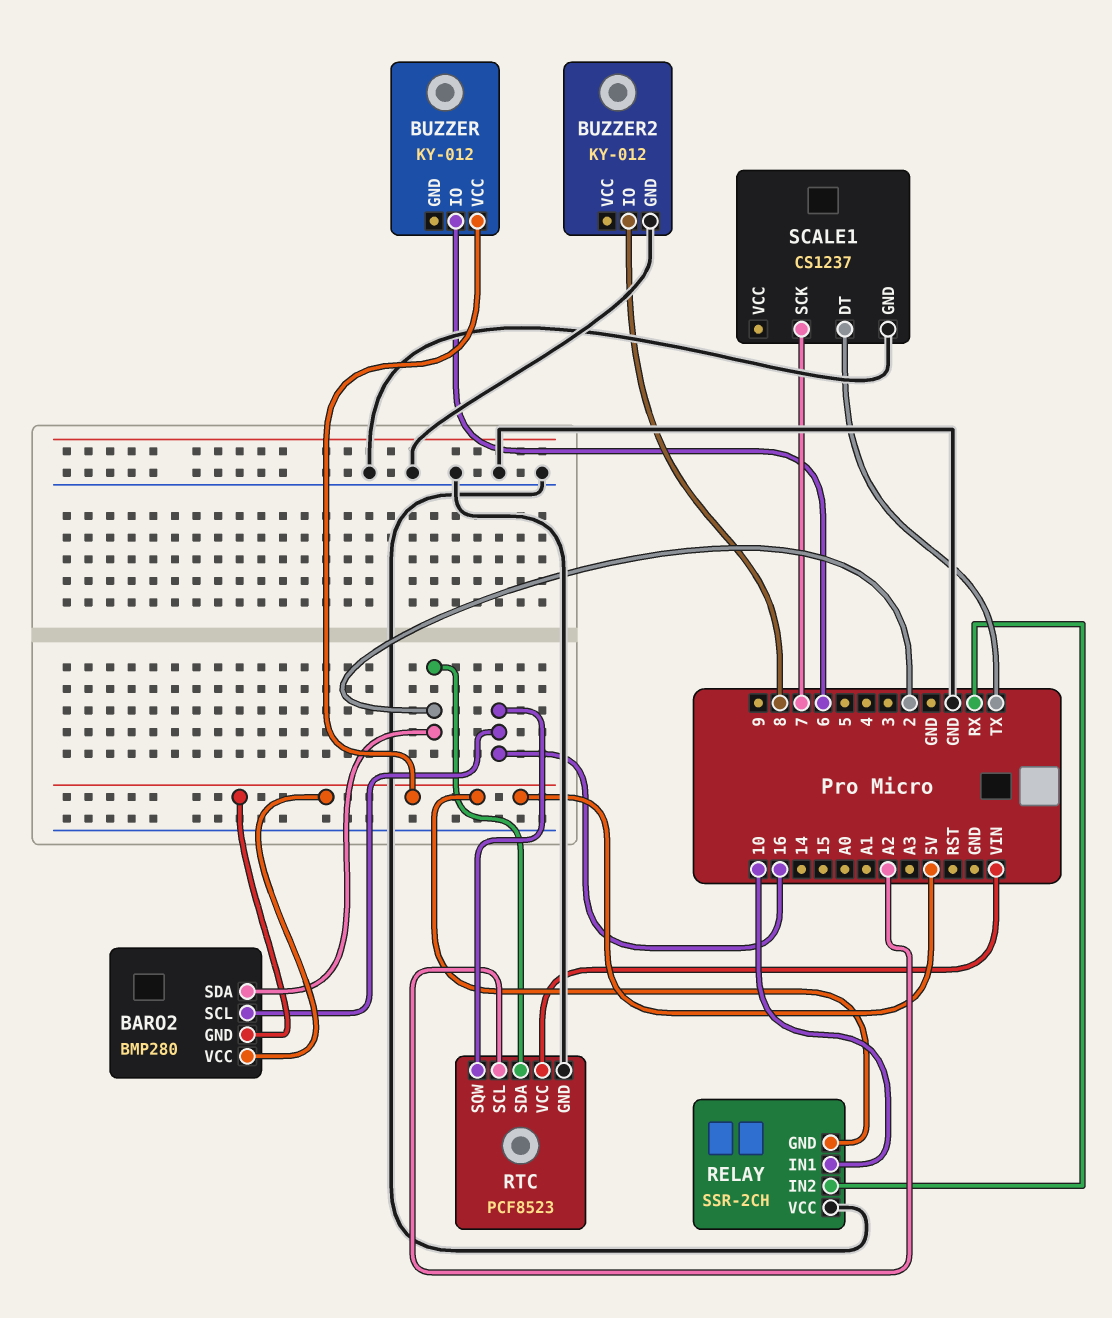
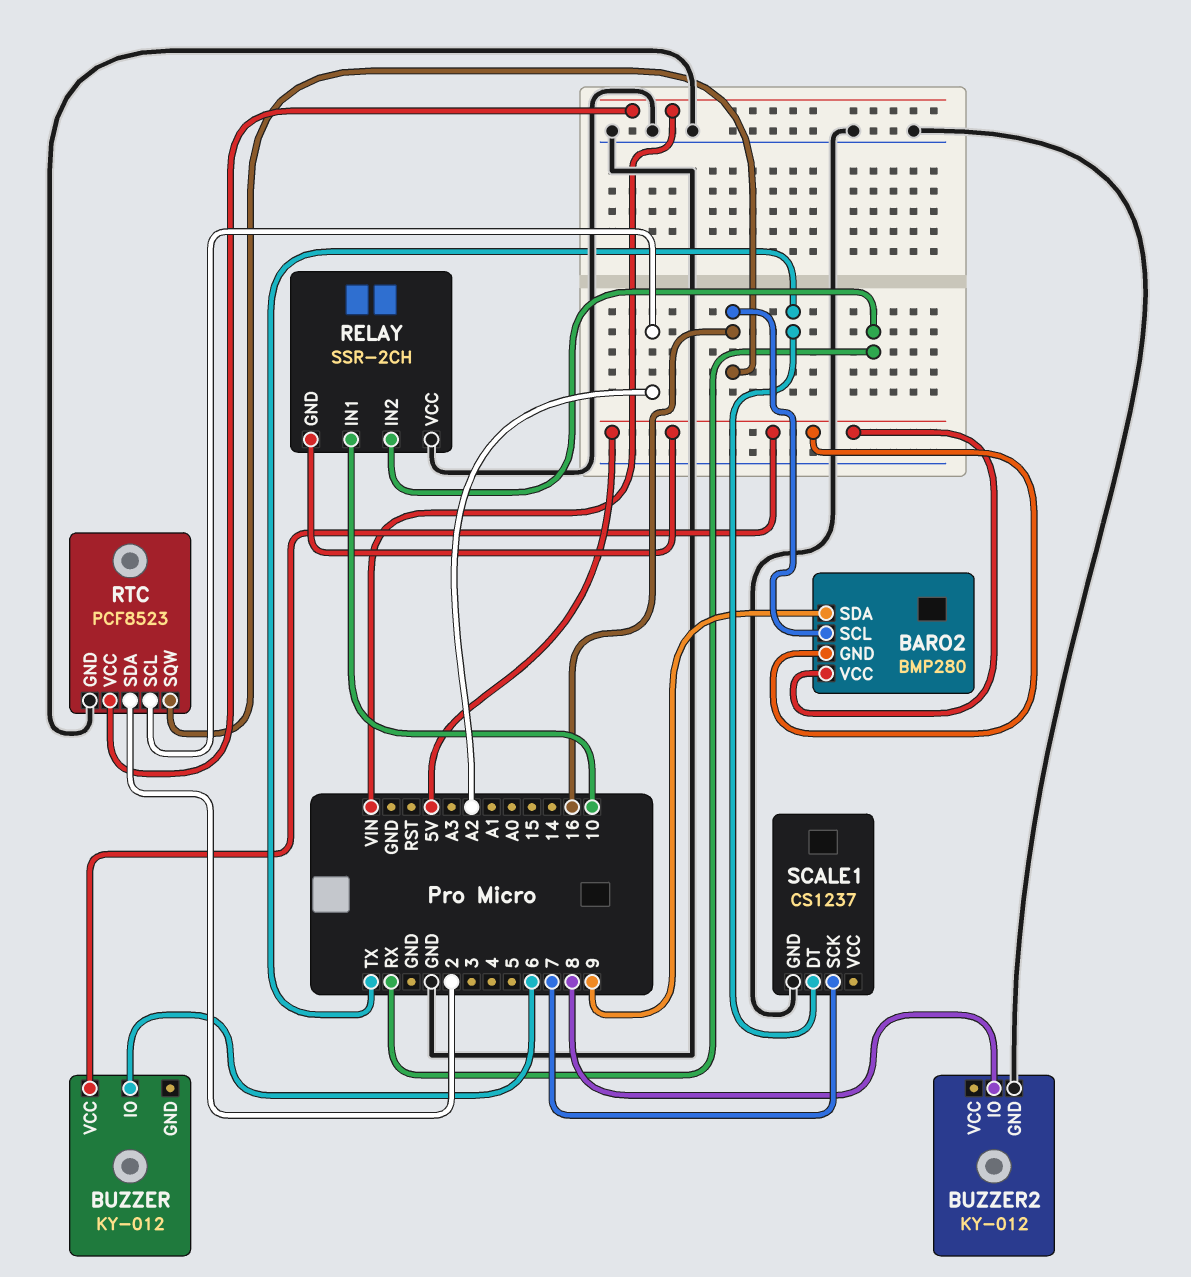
BARO2 pin SDA: 2 -> 9

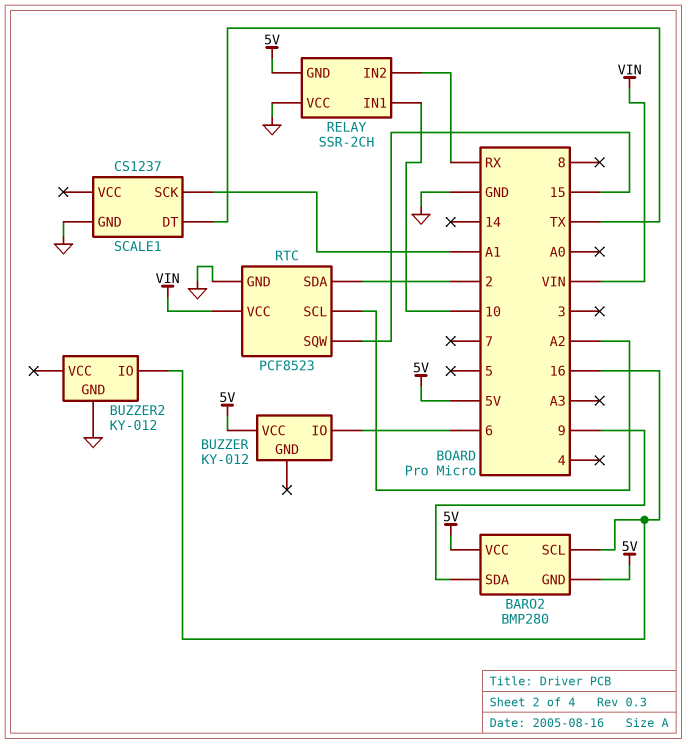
BUZZER2 pin IO: 8 -> 16
RTC pin SQW: 16 -> 15
SCALE1 pin SCK: 7 -> A1

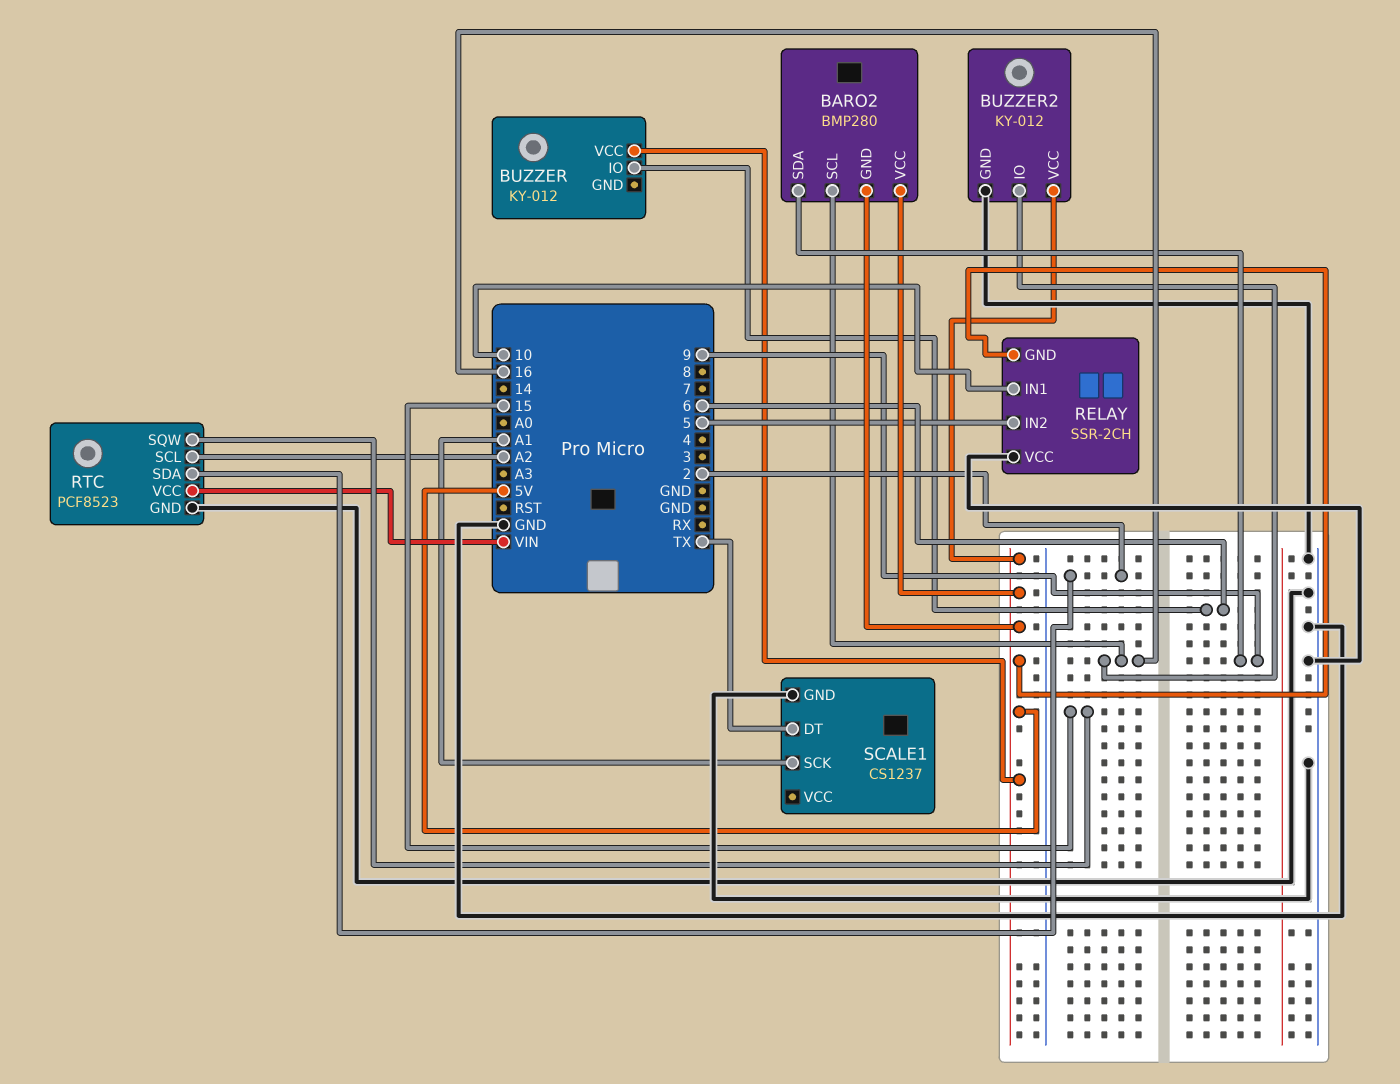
BUZZER2 pin VCC: none -> 5V
RELAY pin IN2: RX -> 5

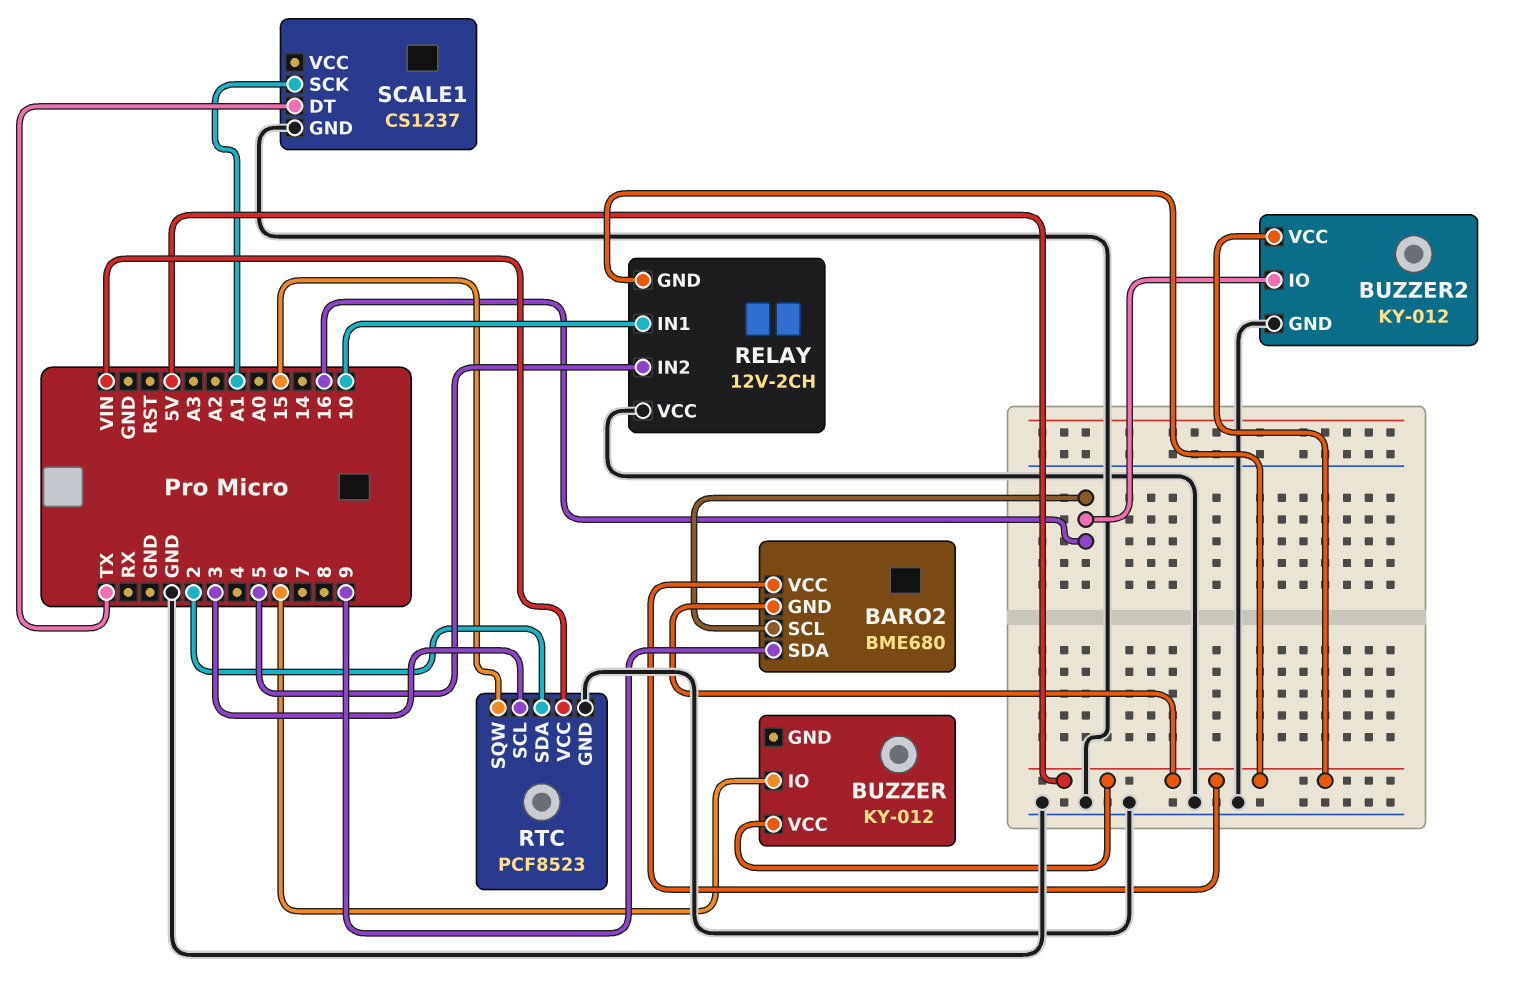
BARO2: BMP280 -> BME680
RELAY: SSR-2CH -> 12V-2CH
RTC pin SCL: A2 -> 3

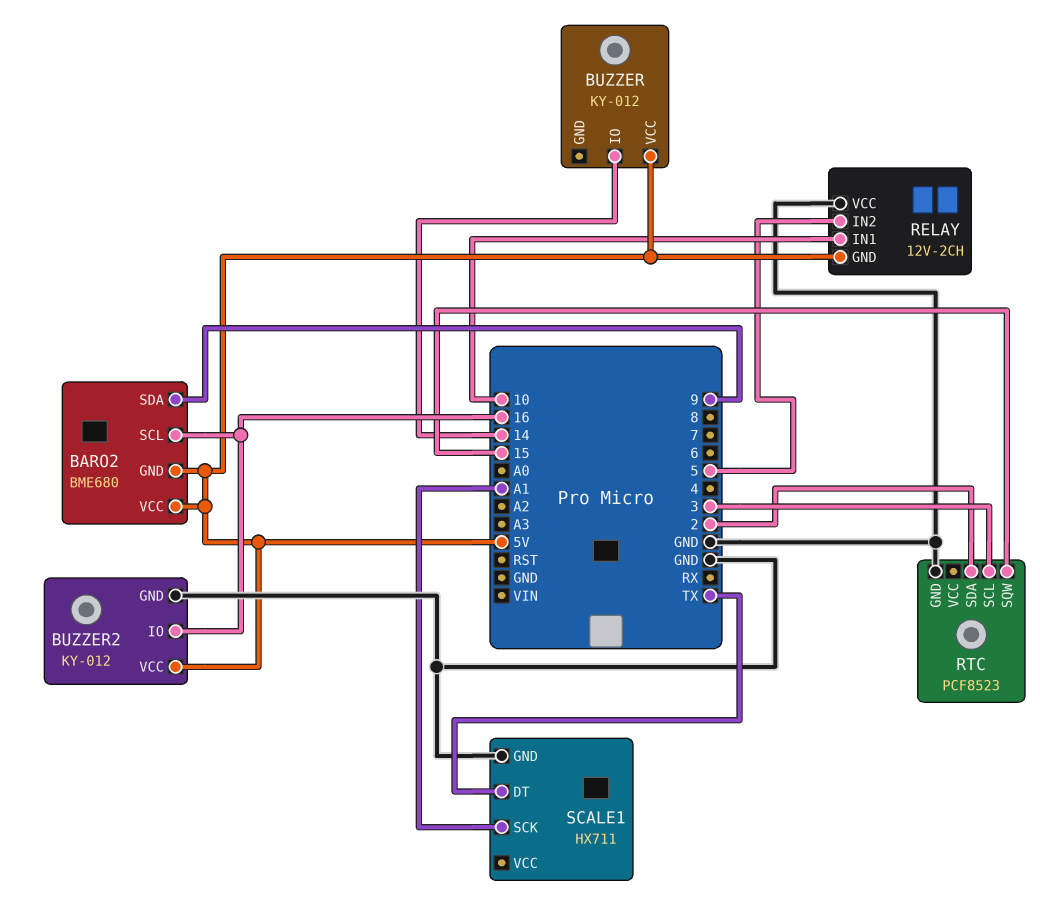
BUZZER pin IO: 6 -> 14
RTC pin VCC: VIN -> none
SCALE1: CS1237 -> HX711

